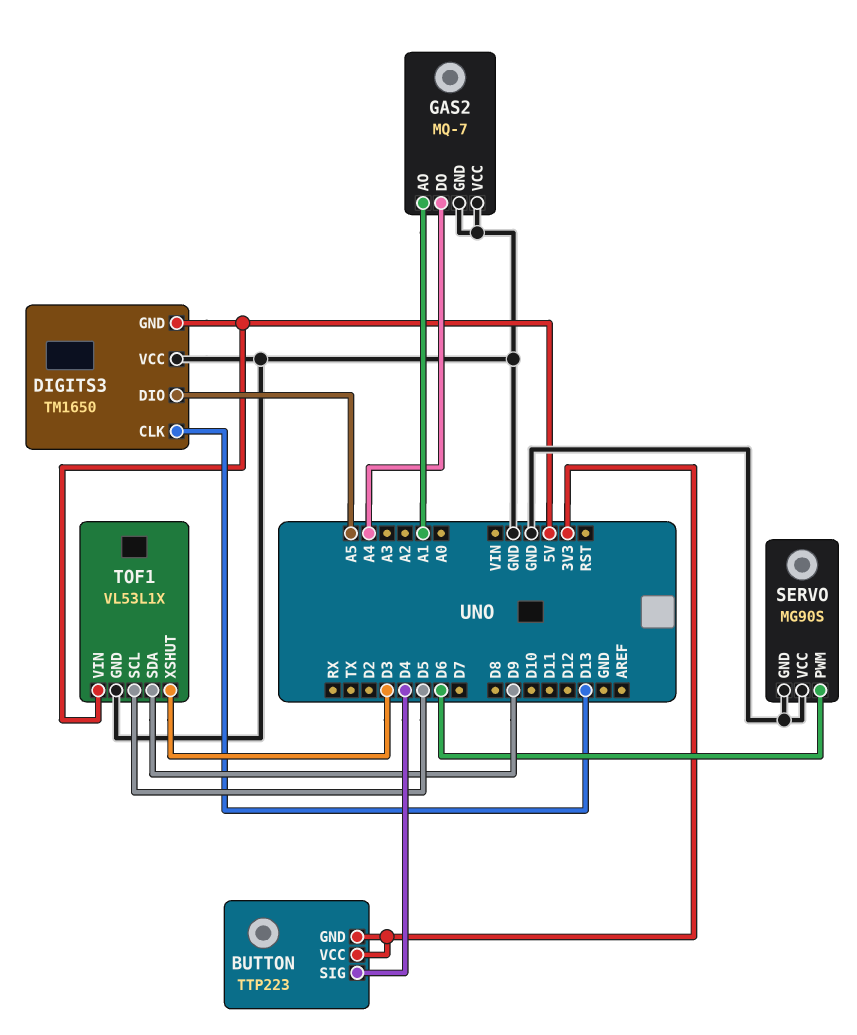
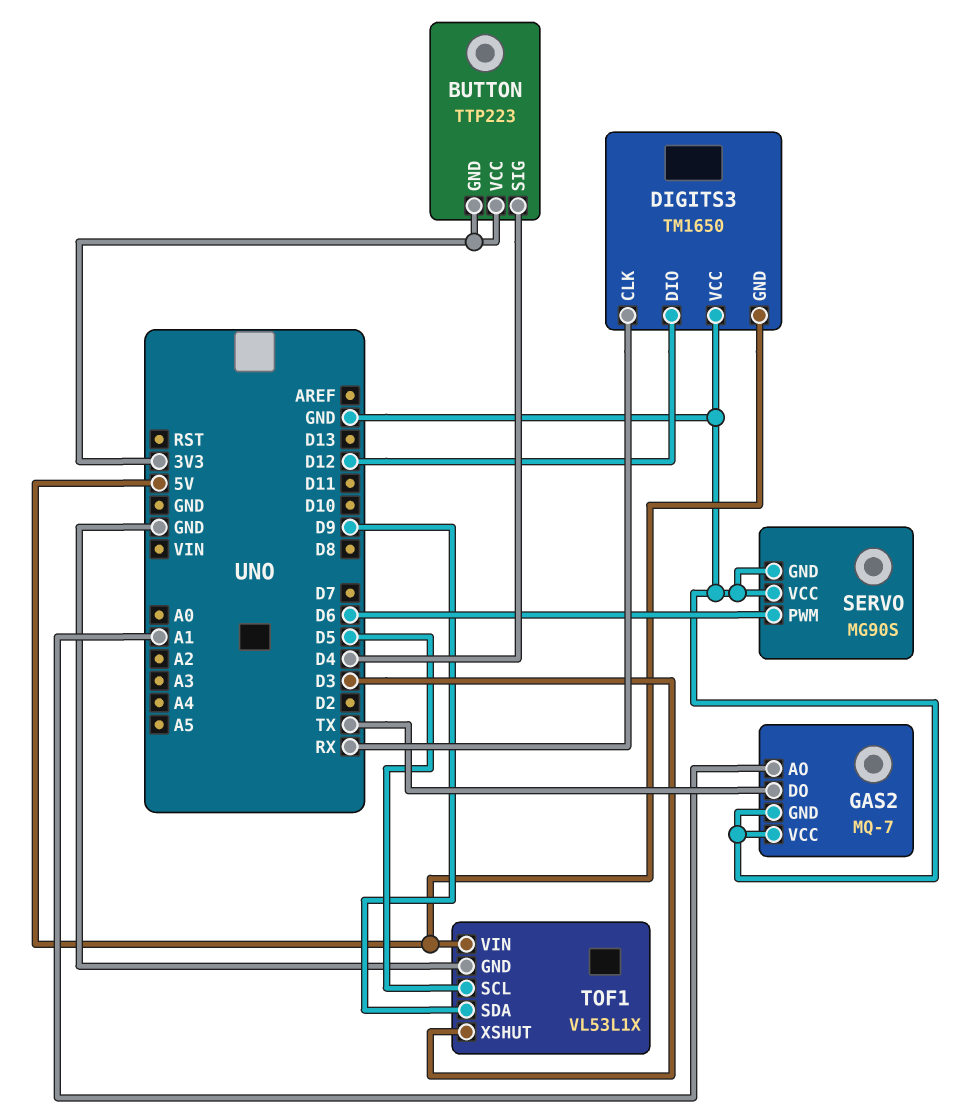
DIGITS3 pin CLK: D13 -> RX
DIGITS3 pin DIO: A5 -> D12
GAS2 pin DO: A4 -> TX

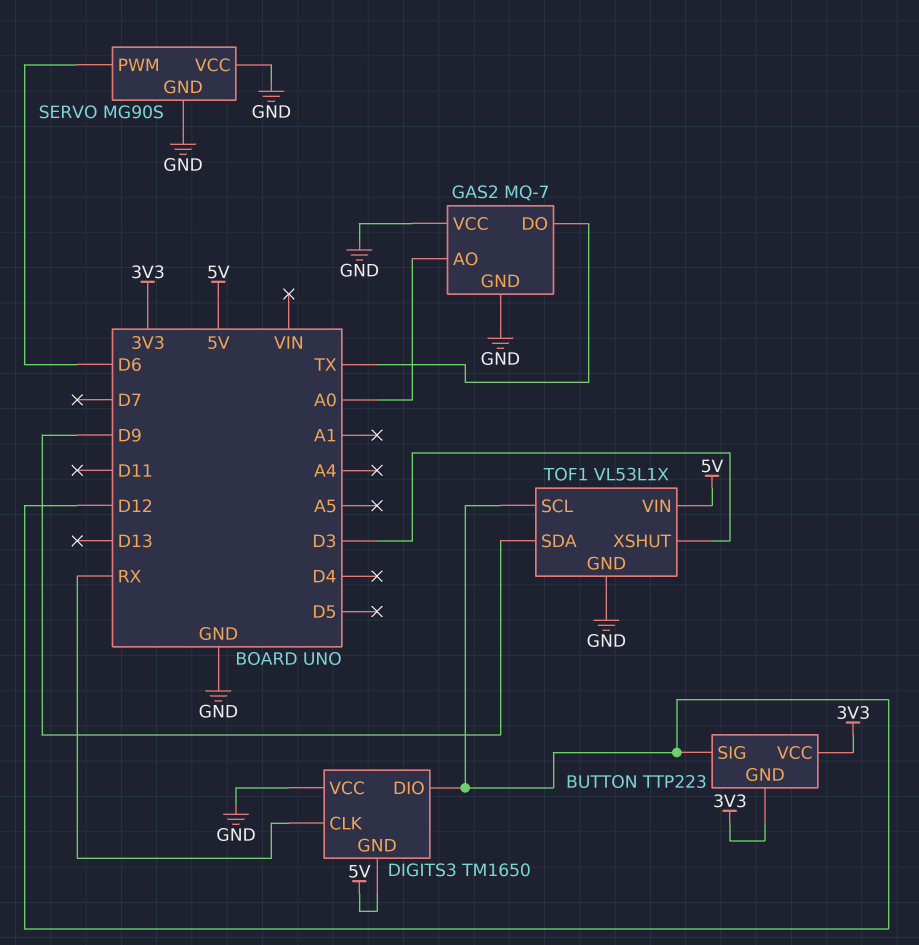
BUTTON pin SIG: D4 -> D12
GAS2 pin AO: A1 -> A0
TOF1 pin SCL: D5 -> D12

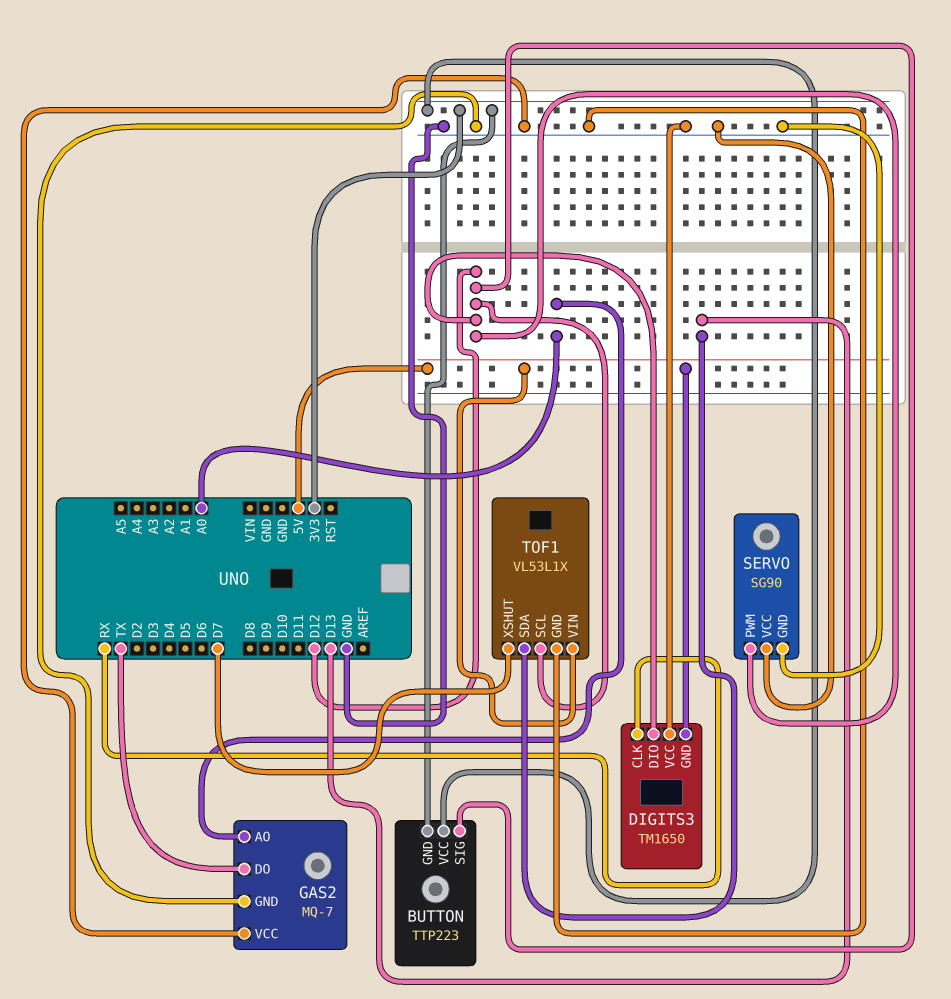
SERVO: MG90S -> SG90
SERVO pin PWM: D6 -> D12
TOF1 pin SDA: D9 -> D13
TOF1 pin XSHUT: D3 -> D7

